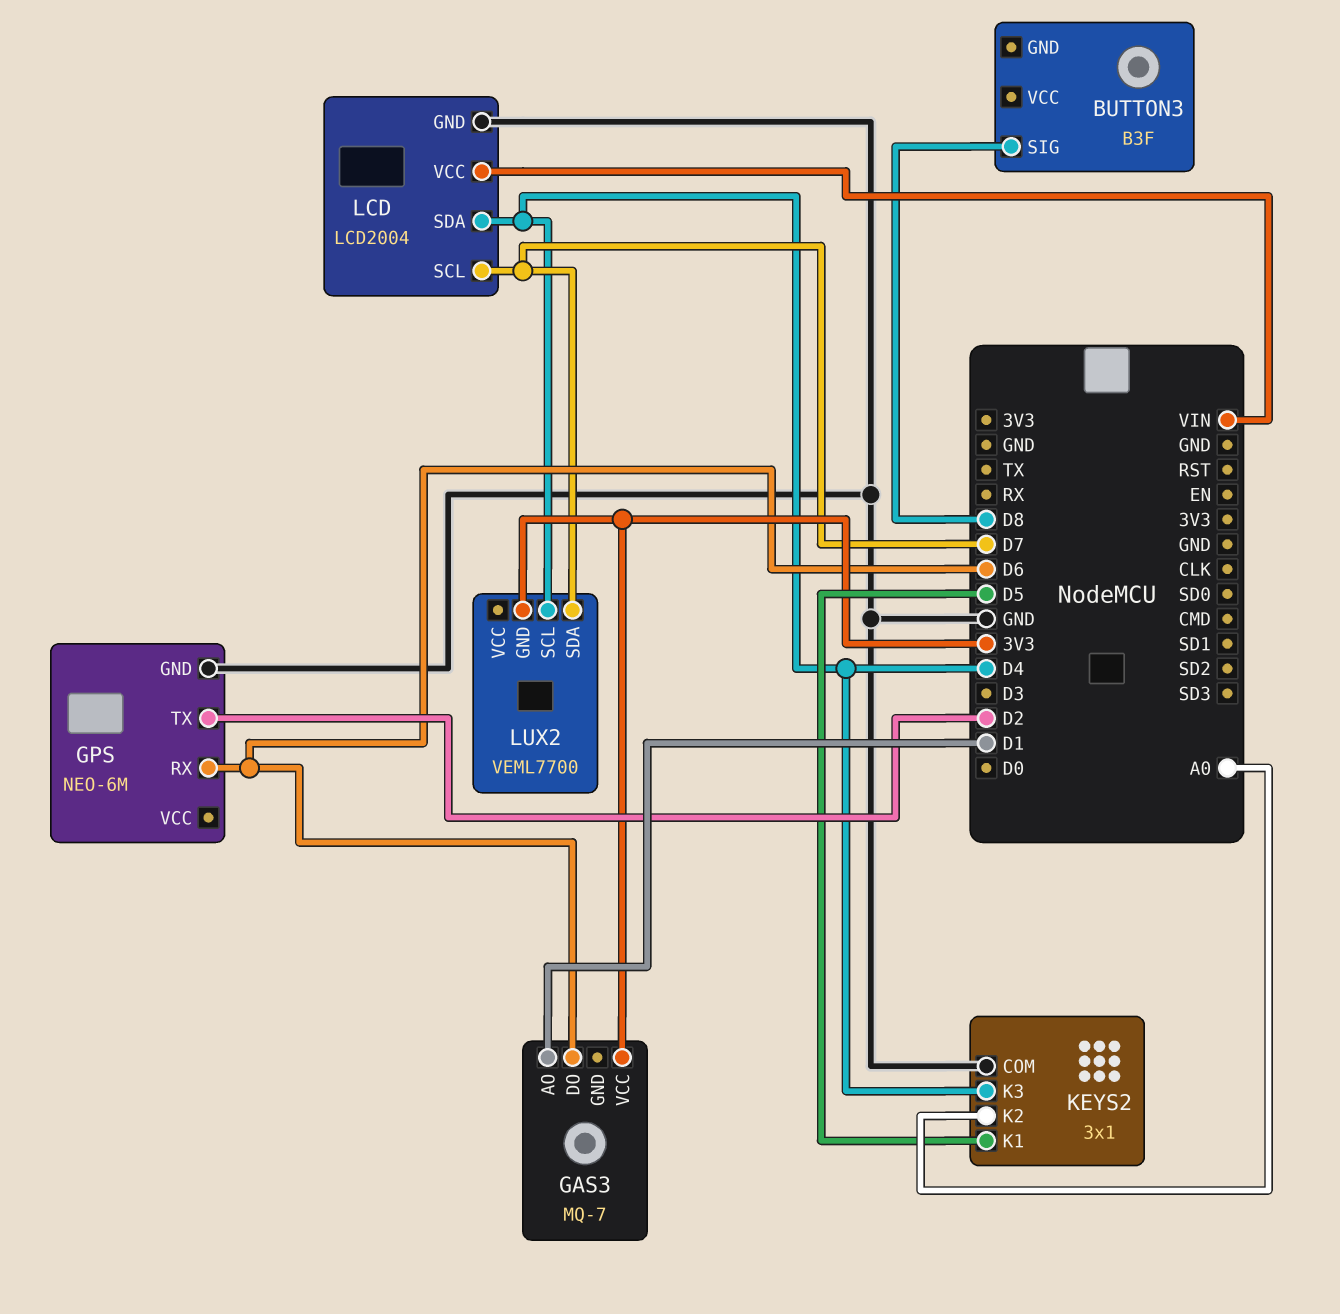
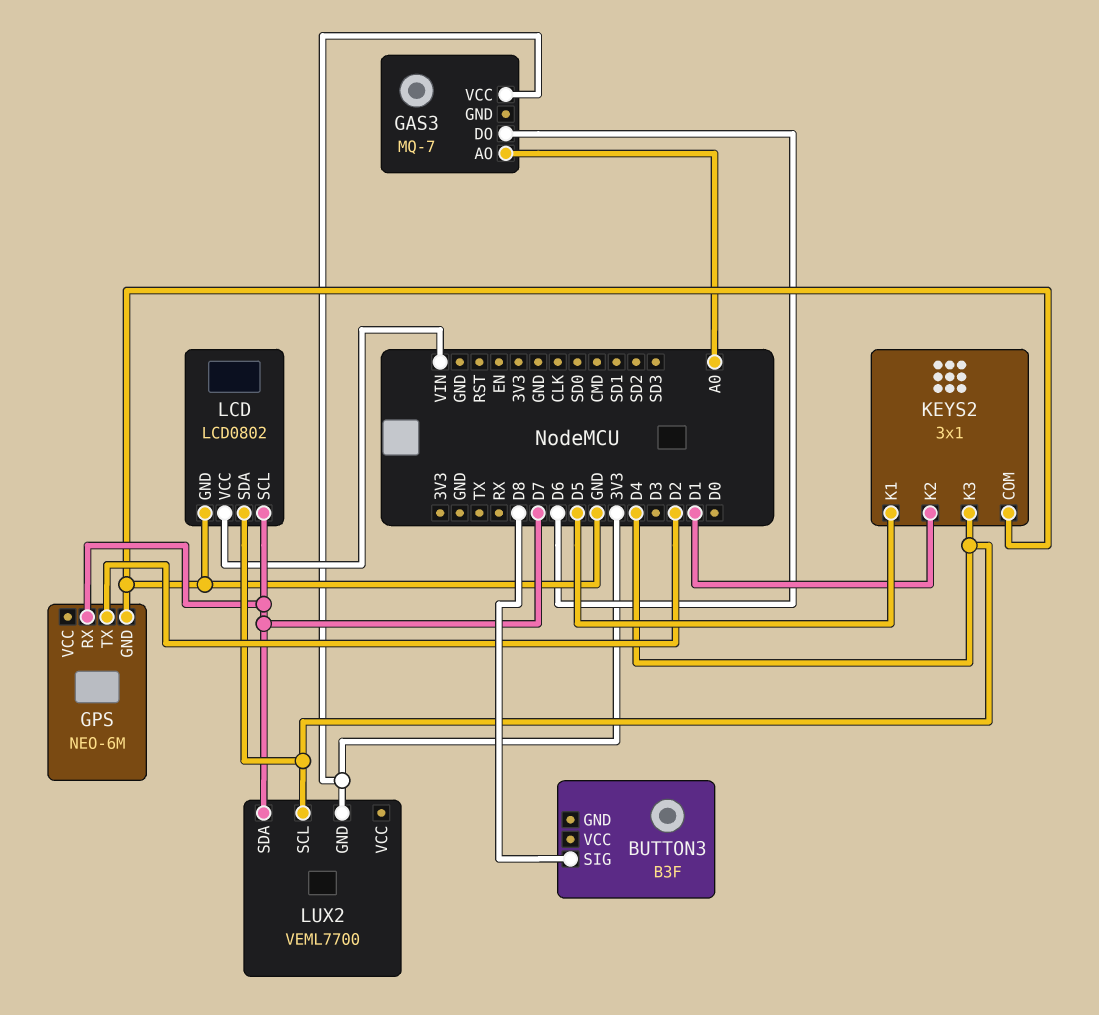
GAS3 pin AO: D1 -> A0
GPS pin RX: D6 -> D7
KEYS2 pin K2: A0 -> D1
LCD: LCD2004 -> LCD0802

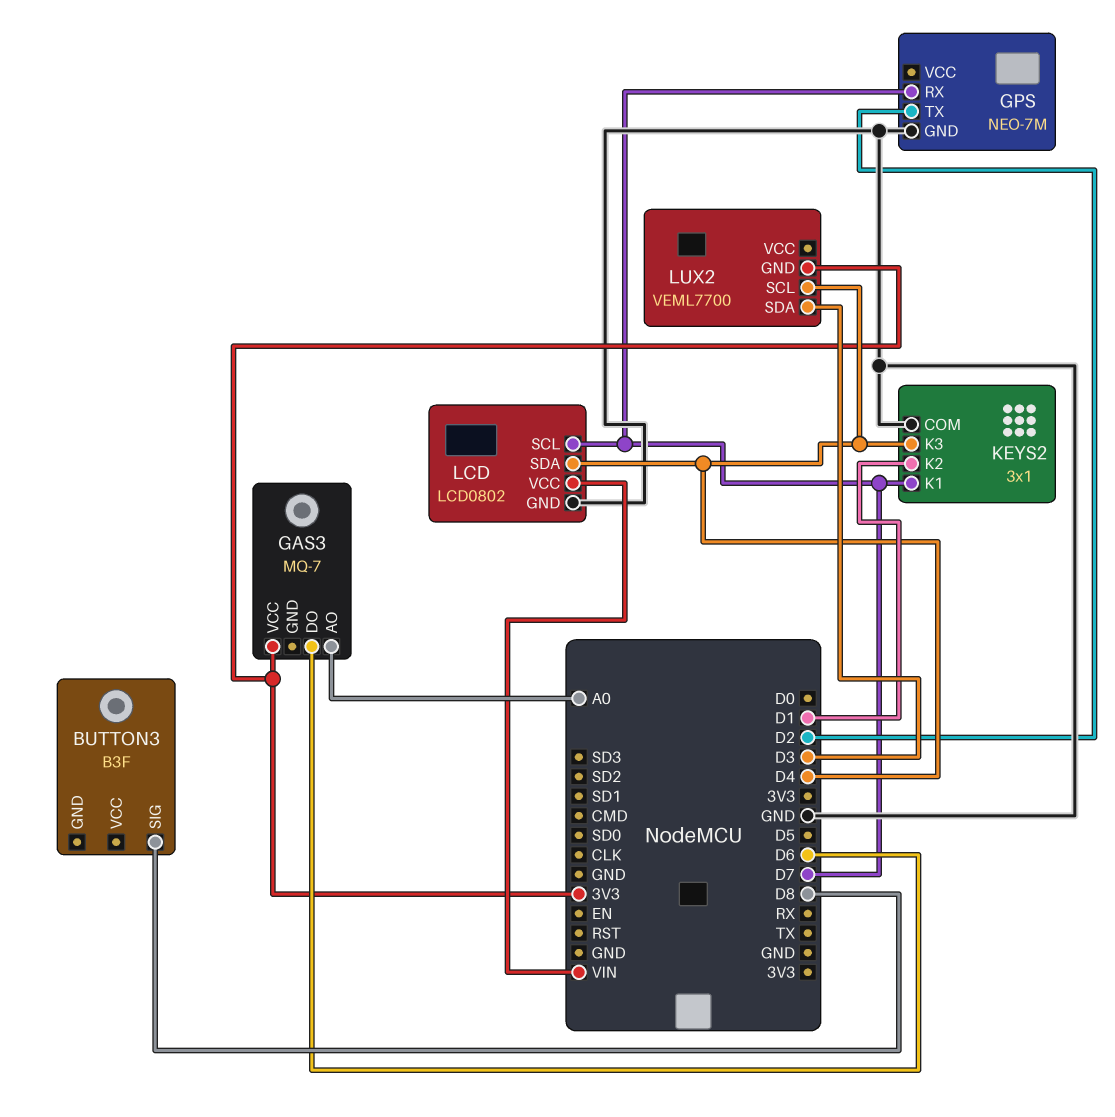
GPS: NEO-6M -> NEO-7M
KEYS2 pin K1: D5 -> D7
LUX2 pin SDA: D7 -> D3

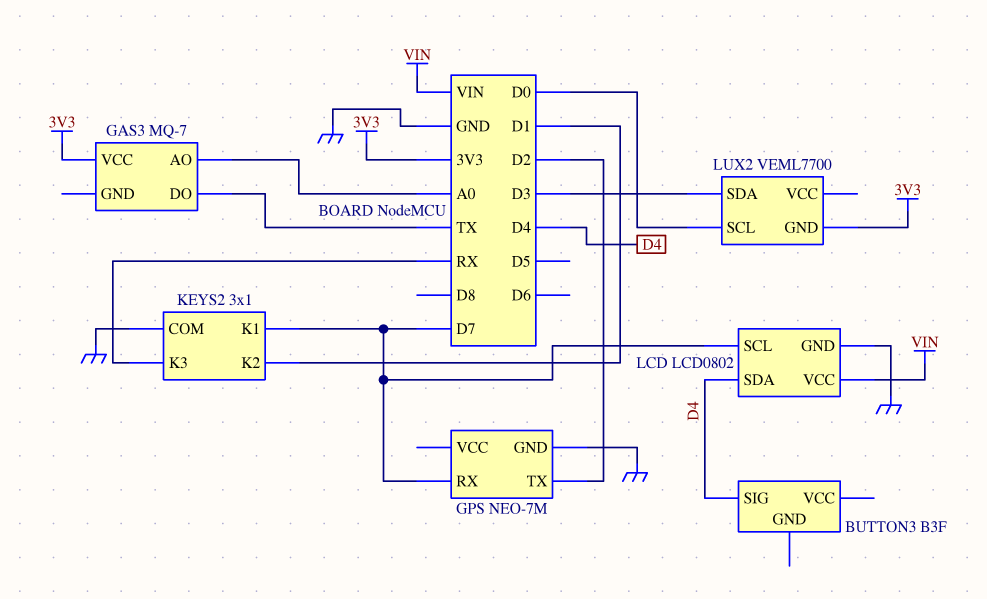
BUTTON3 pin SIG: D8 -> D4
GAS3 pin DO: D6 -> TX
KEYS2 pin K3: D4 -> RX
LUX2 pin SCL: D4 -> D0

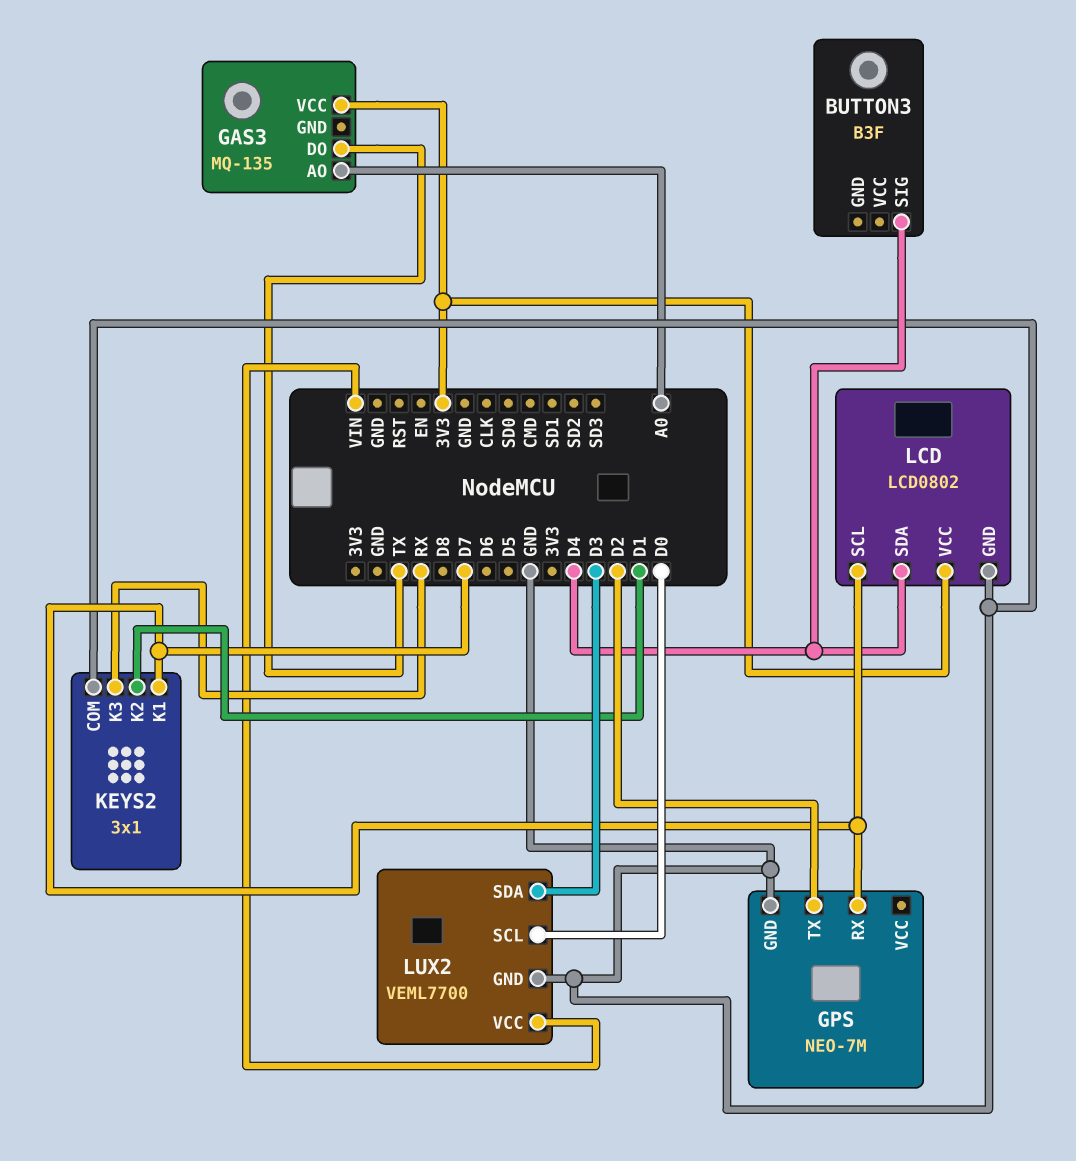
GAS3: MQ-7 -> MQ-135
LCD pin VCC: VIN -> 3V3
LUX2 pin GND: 3V3 -> GND
LUX2 pin VCC: none -> VIN

